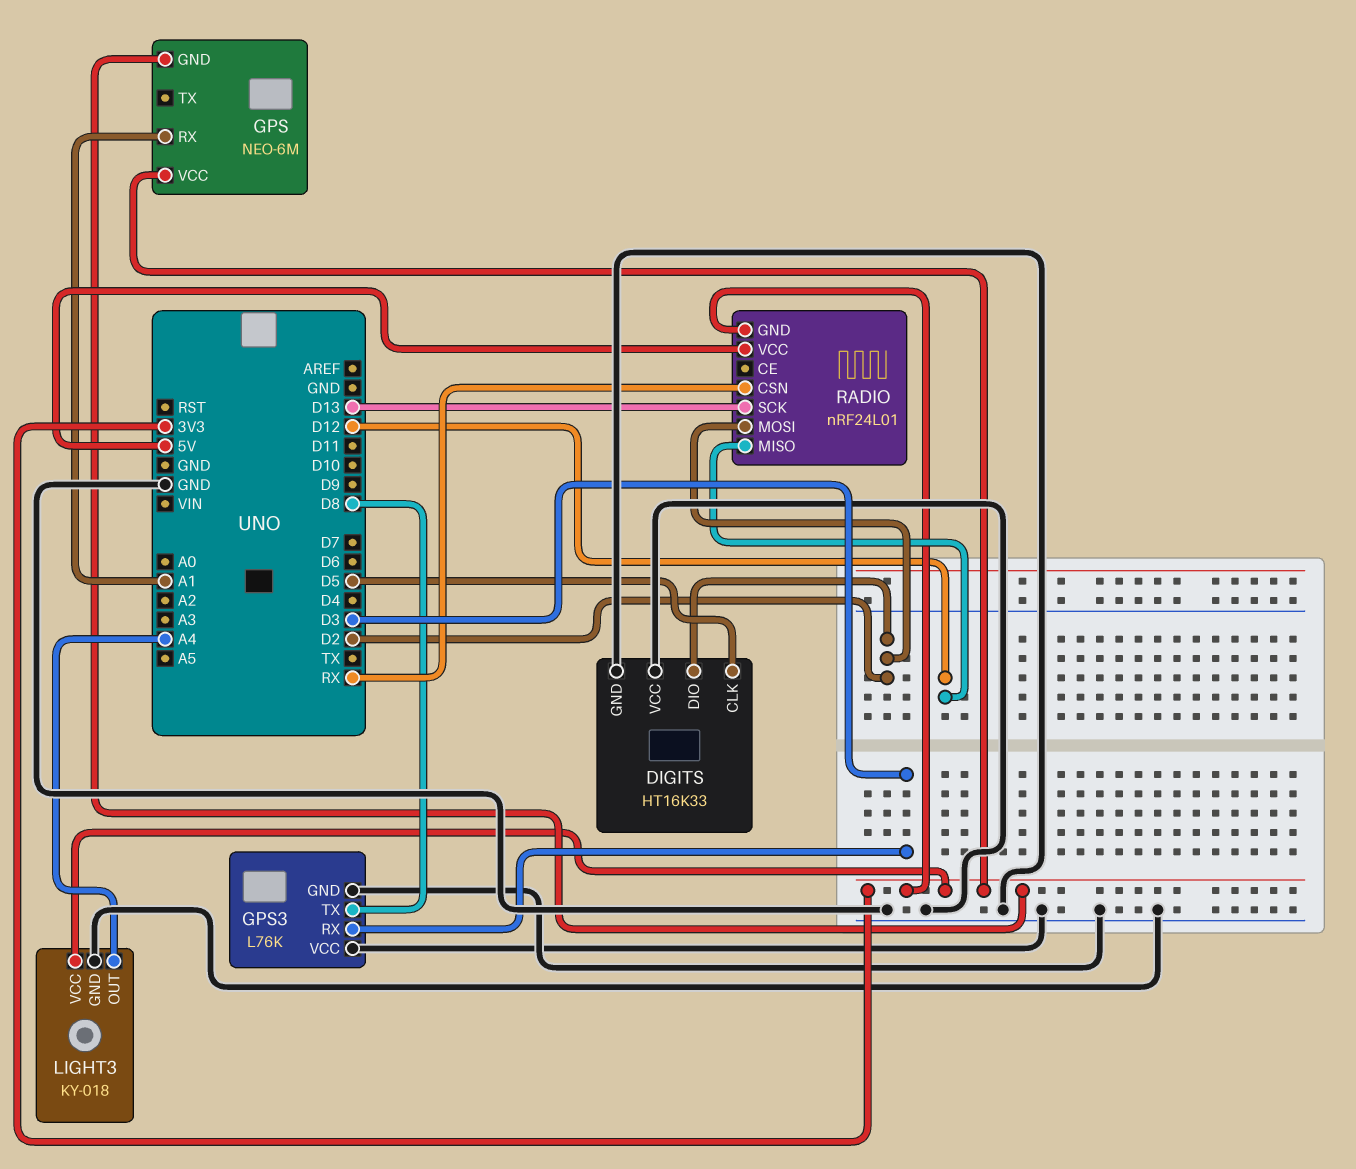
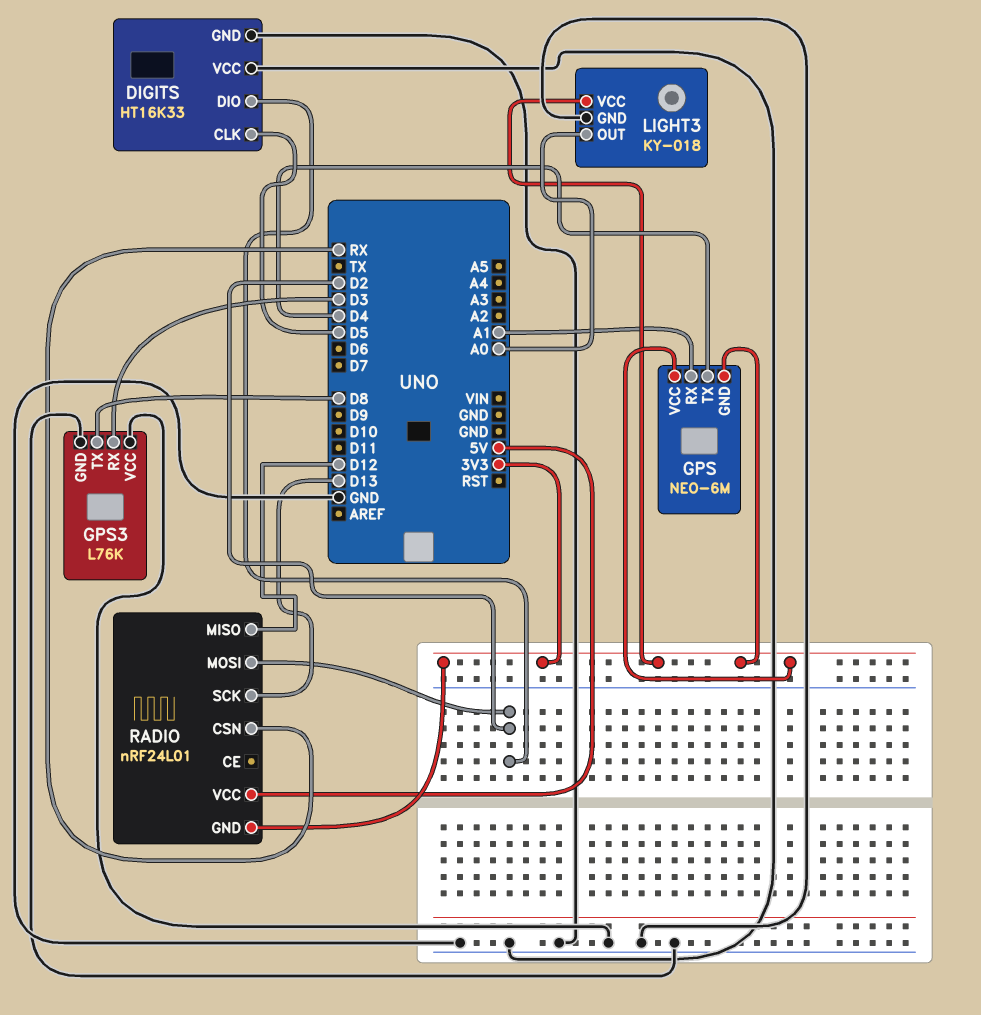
GPS pin TX: none -> D4
LIGHT3 pin OUT: A4 -> A0

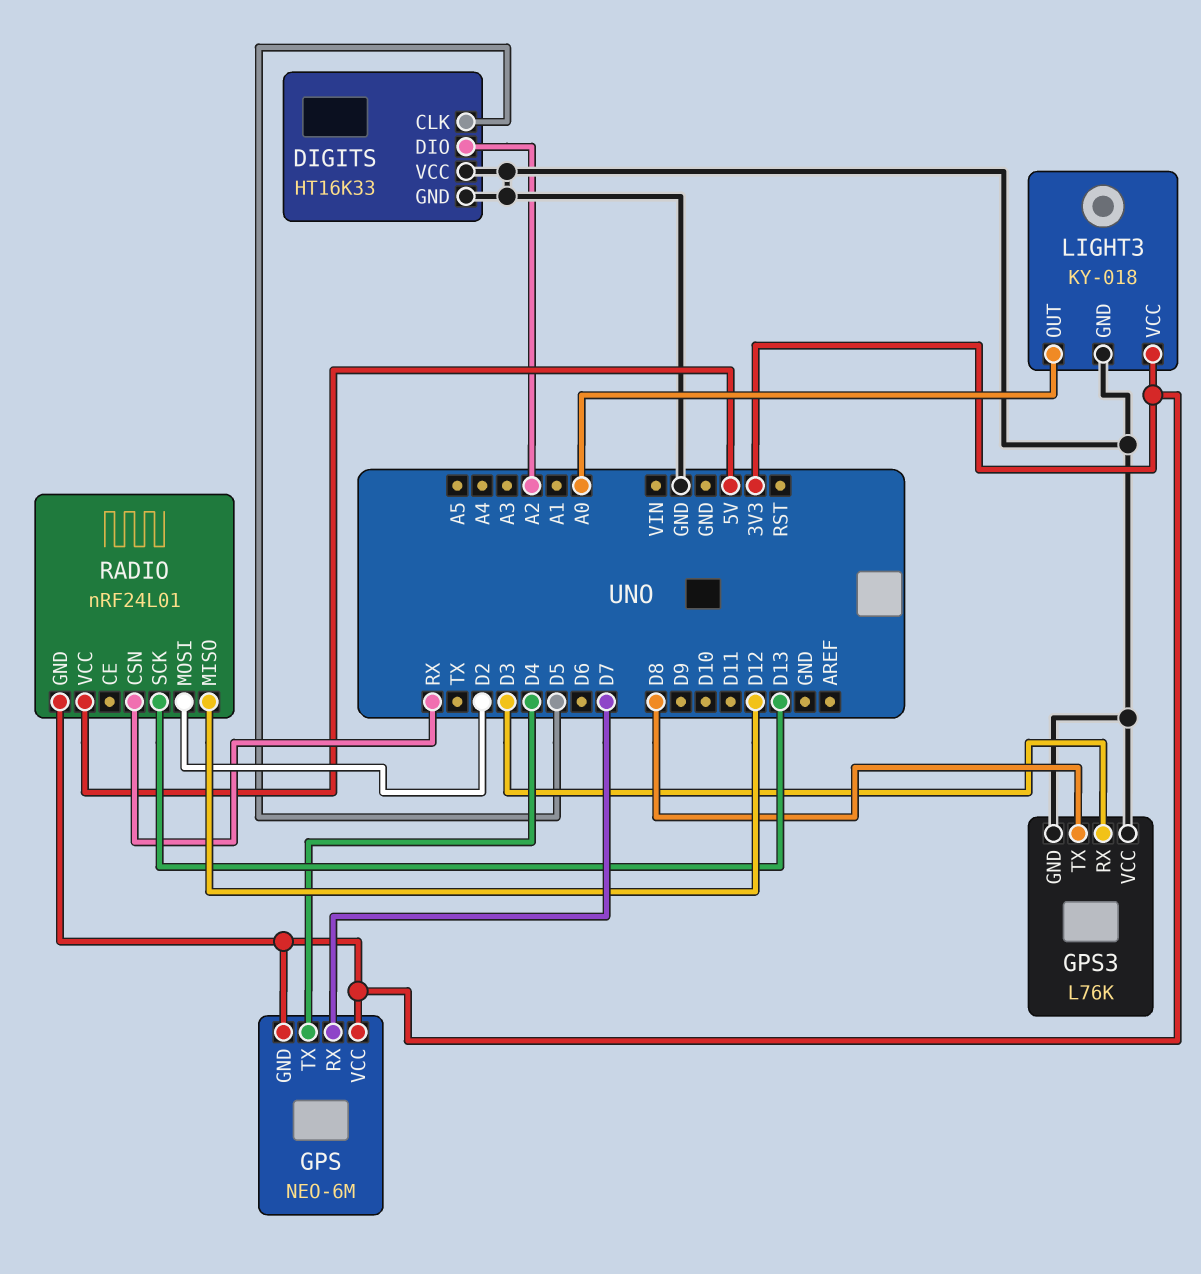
DIGITS pin DIO: D2 -> A2
GPS pin RX: A1 -> D7

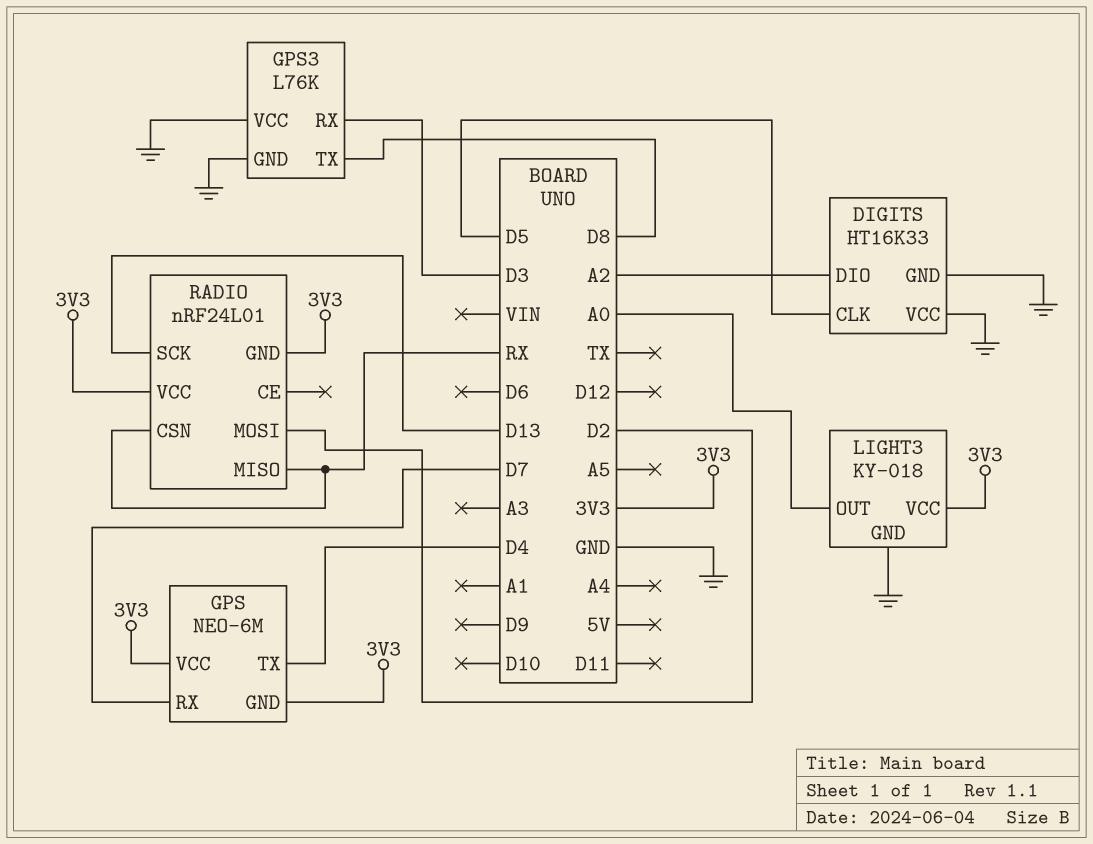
RADIO pin MISO: D12 -> RX
RADIO pin VCC: 5V -> 3V3

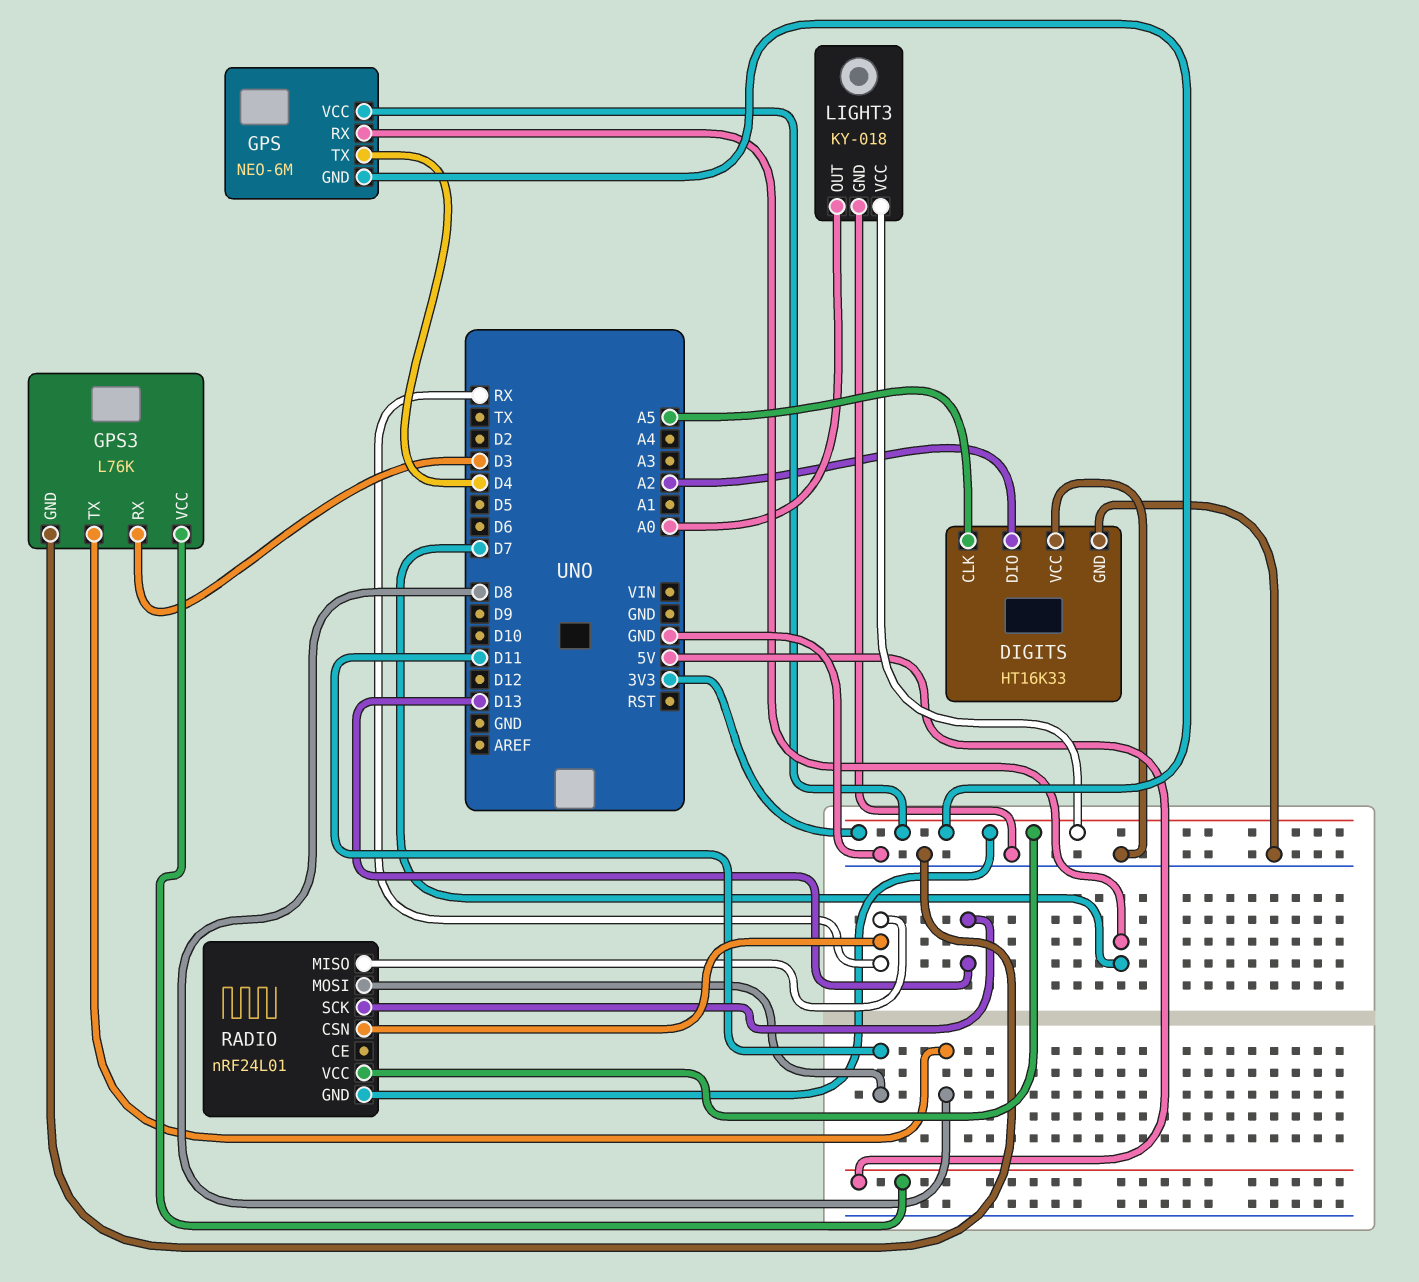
DIGITS pin CLK: D5 -> A5
GPS3 pin VCC: GND -> 5V
RADIO pin MOSI: D2 -> D11

